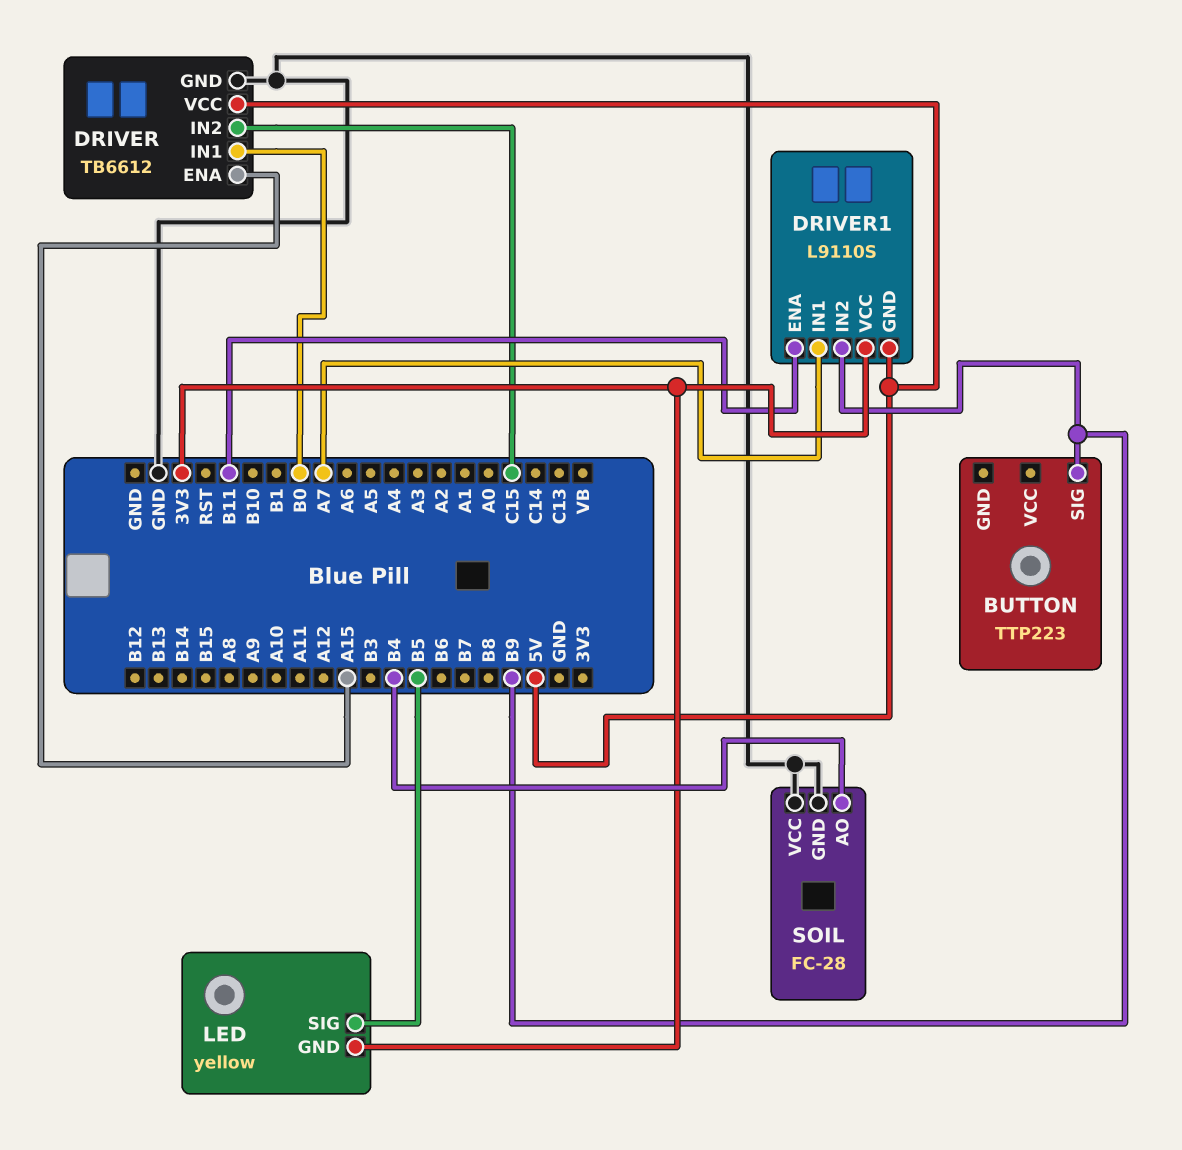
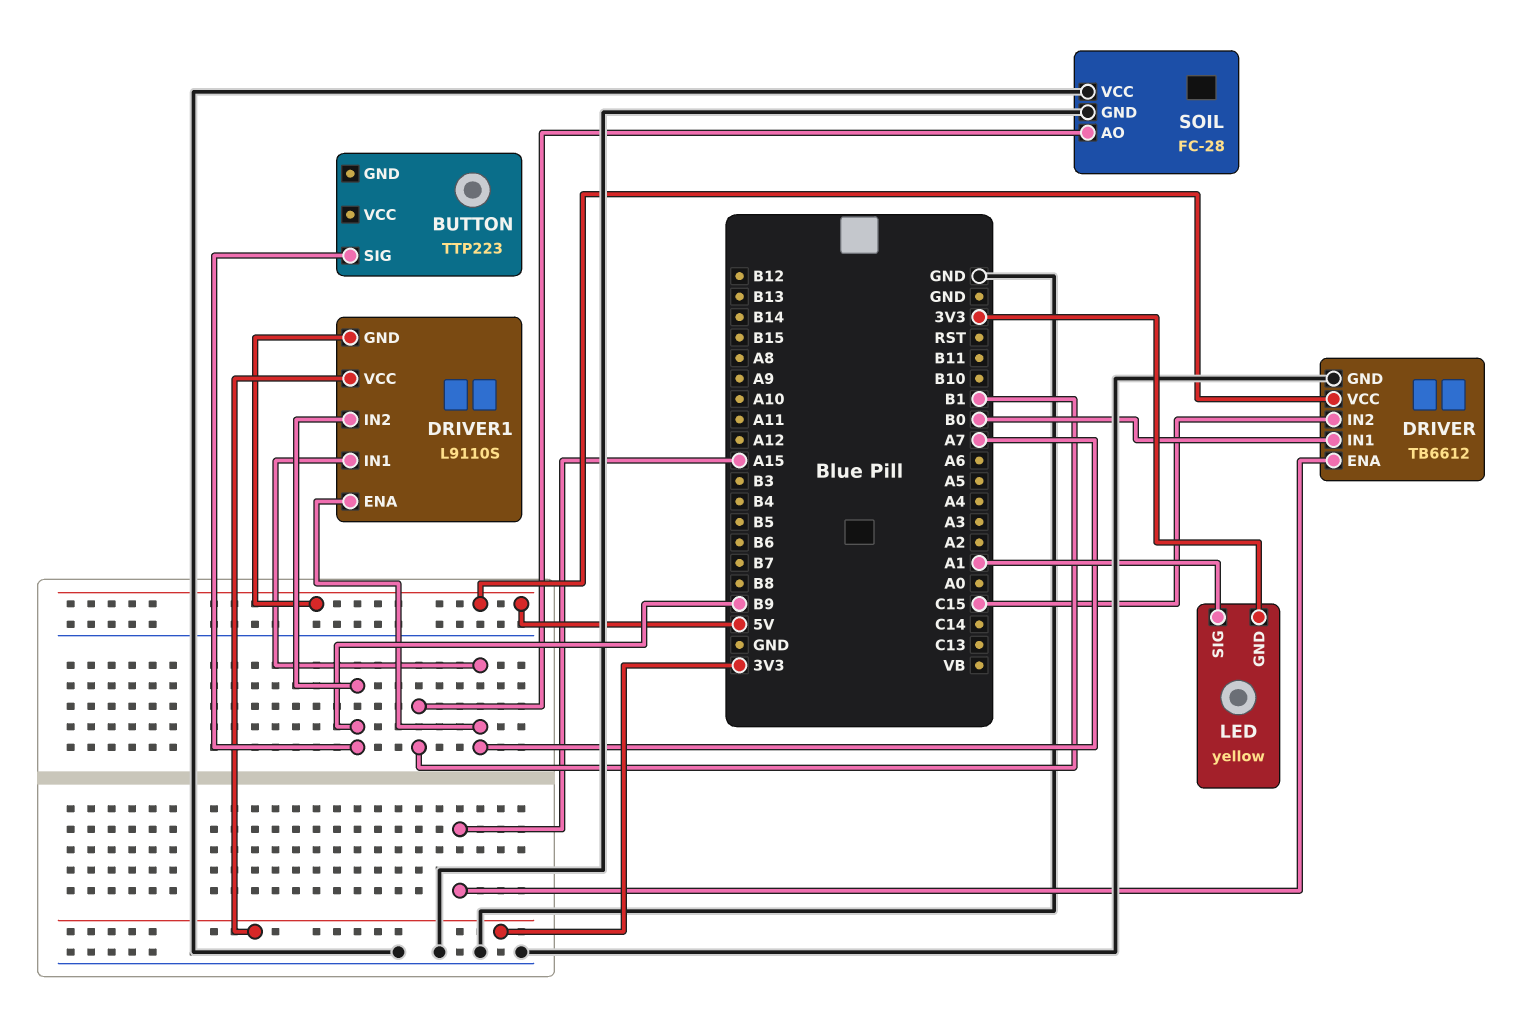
DRIVER1 pin ENA: B11 -> A7
LED pin SIG: B5 -> A1
SOIL pin AO: B4 -> B1

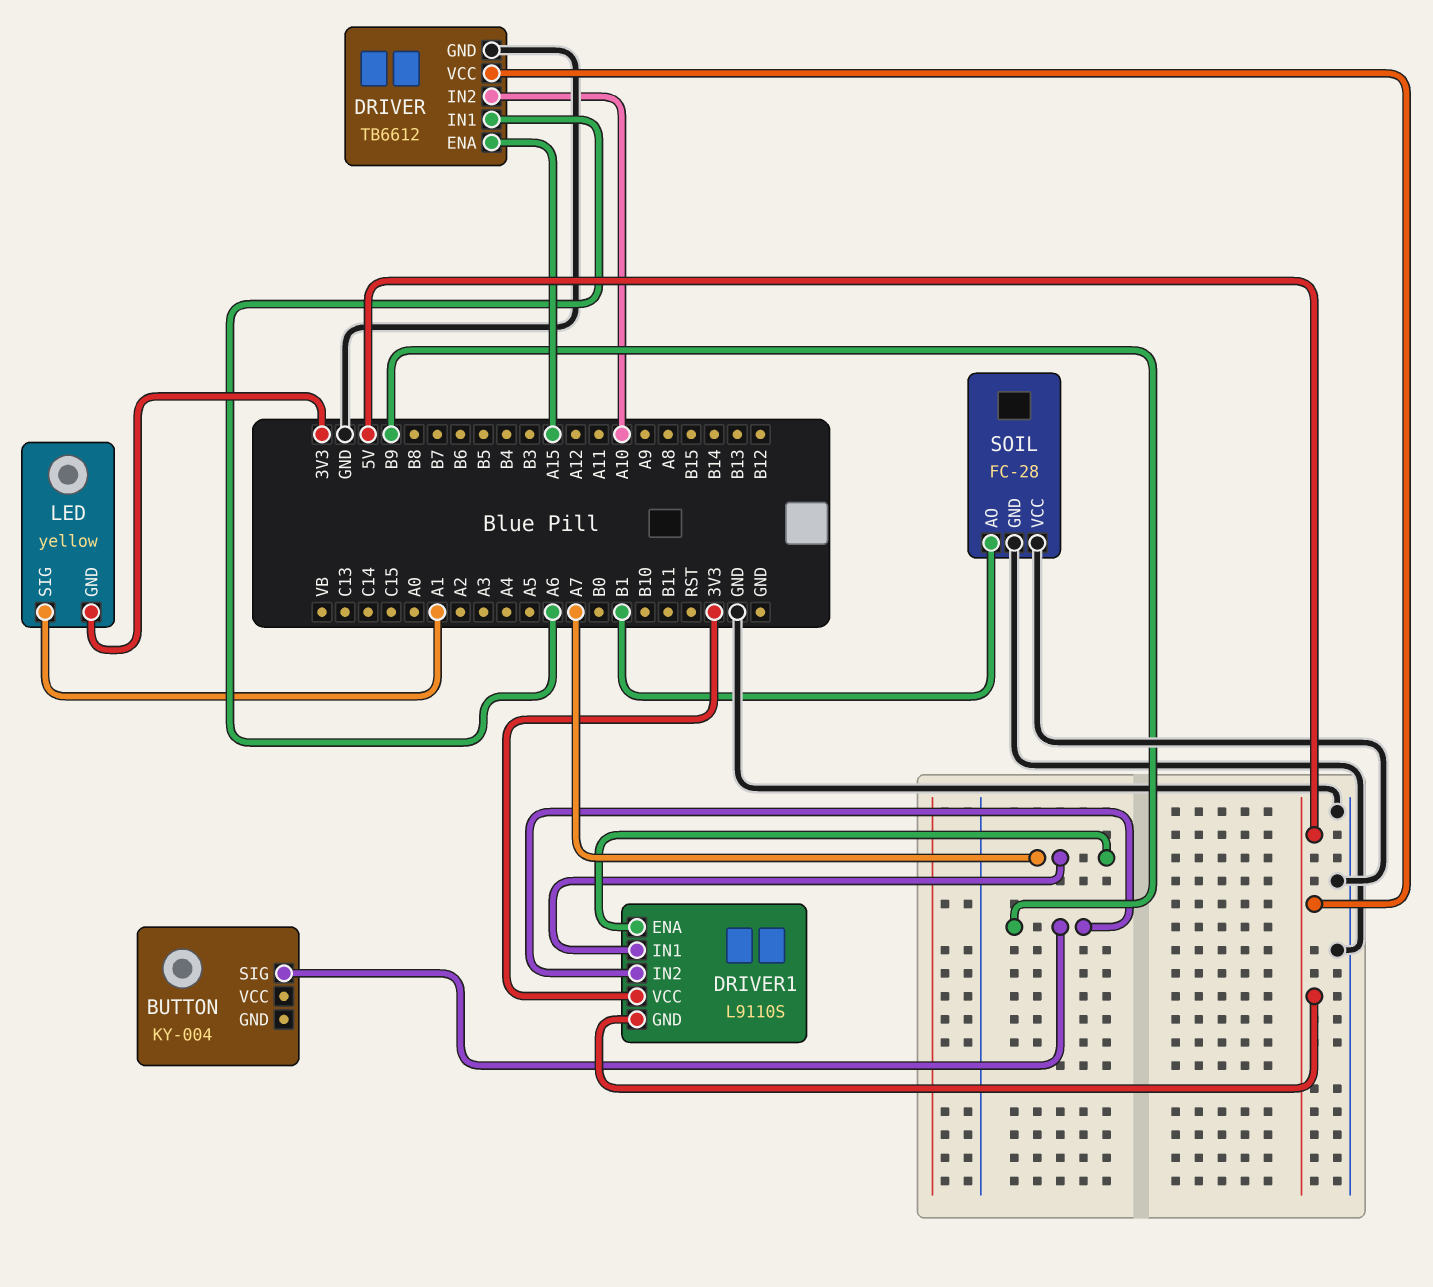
BUTTON: TTP223 -> KY-004
DRIVER pin IN1: B0 -> A6
DRIVER pin IN2: C15 -> A10

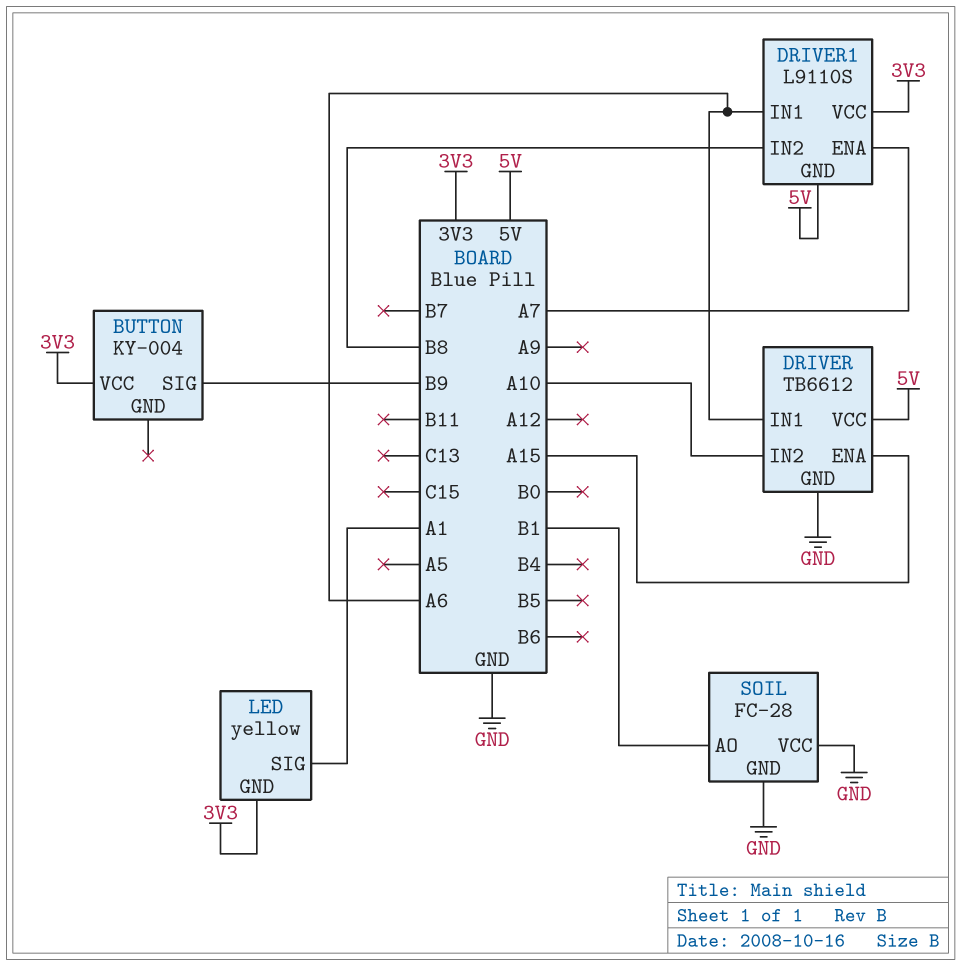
BUTTON pin VCC: none -> 3V3
DRIVER1 pin IN1: A7 -> A6
DRIVER1 pin IN2: B9 -> B8

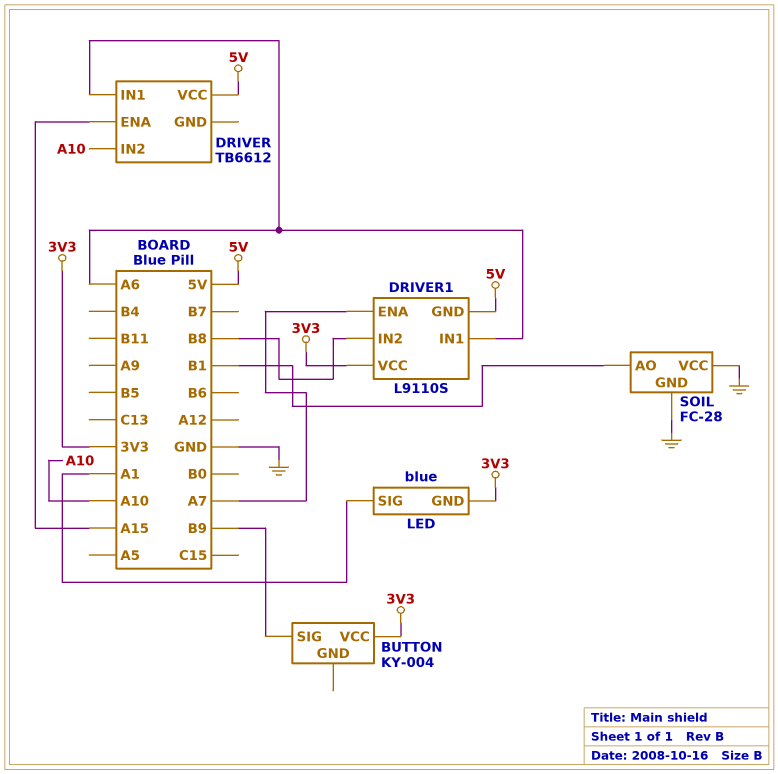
DRIVER pin GND: GND -> none
LED: yellow -> blue

